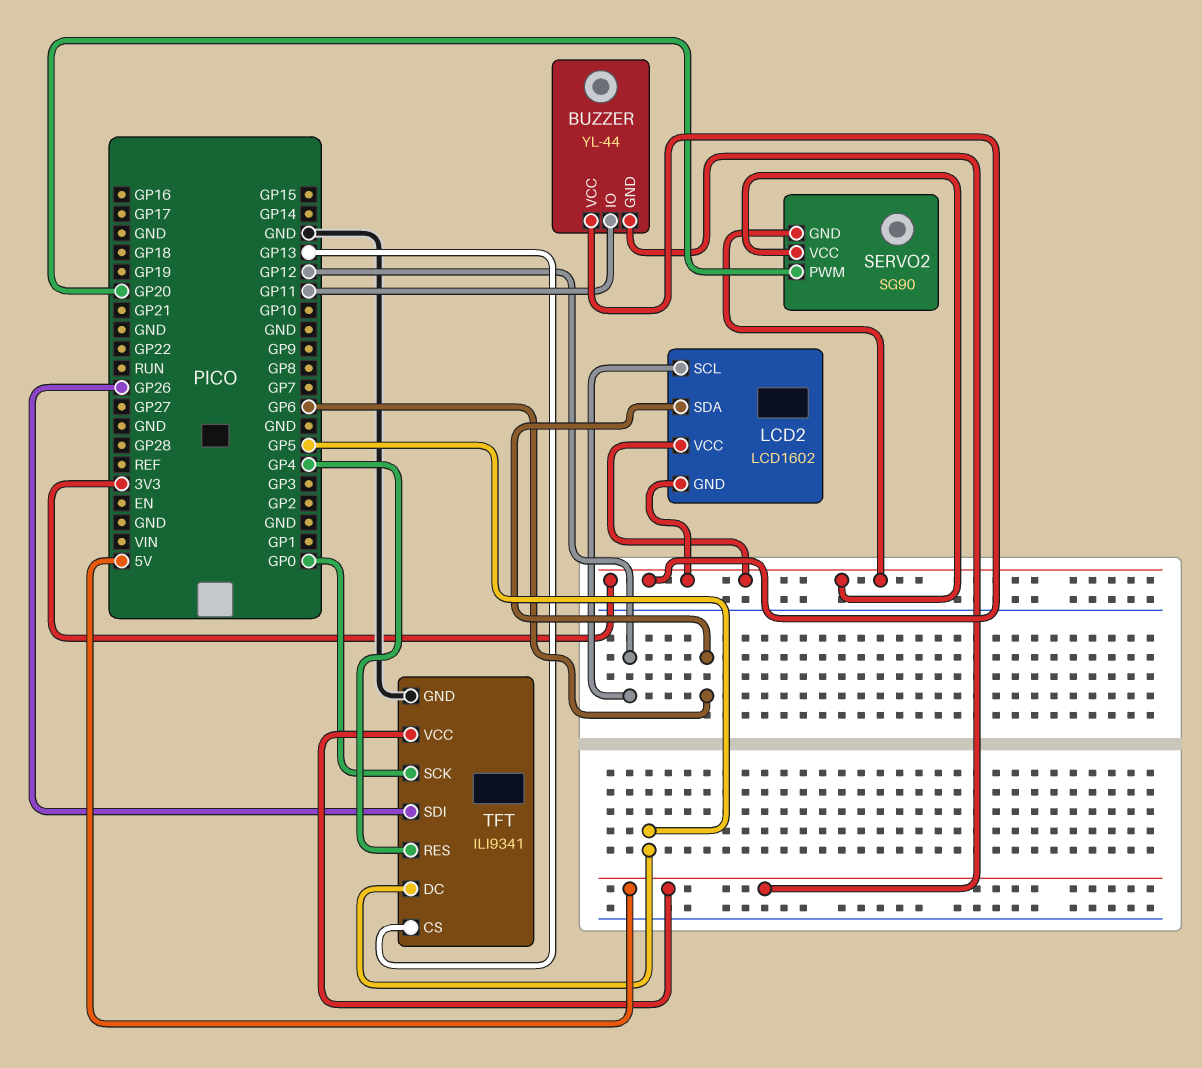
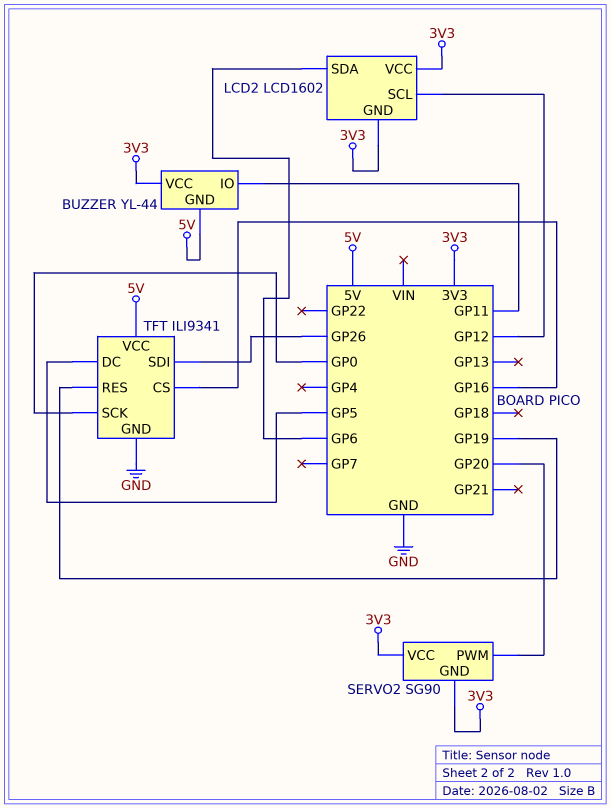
TFT pin CS: GP13 -> GP16
TFT pin RES: GP4 -> GP19

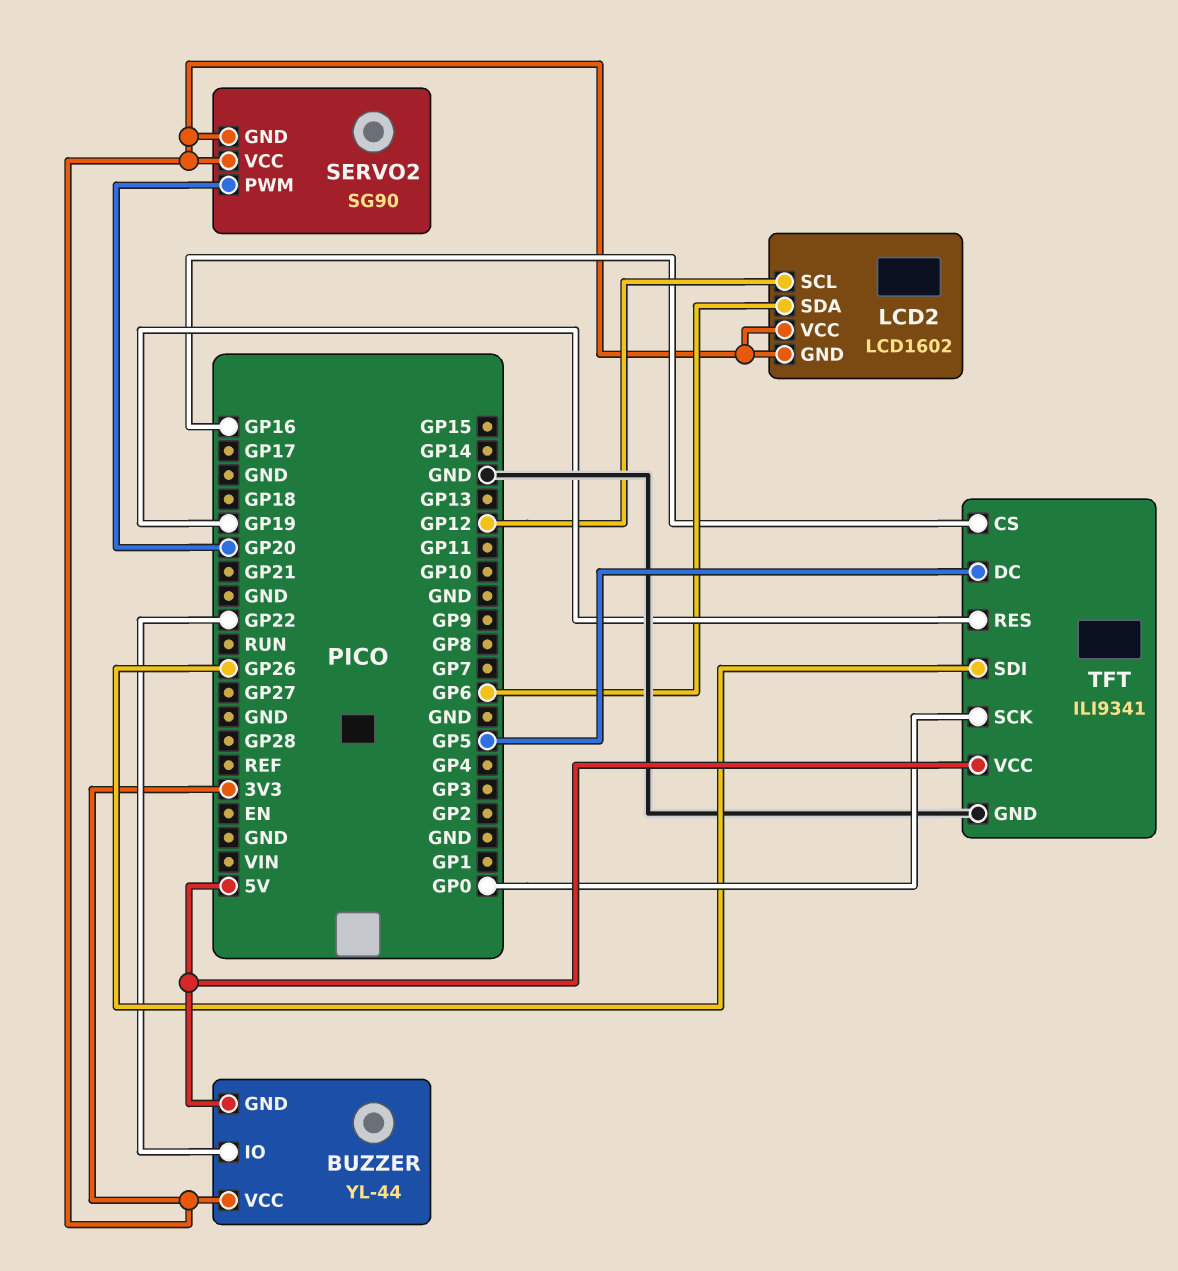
BUZZER pin IO: GP11 -> GP22

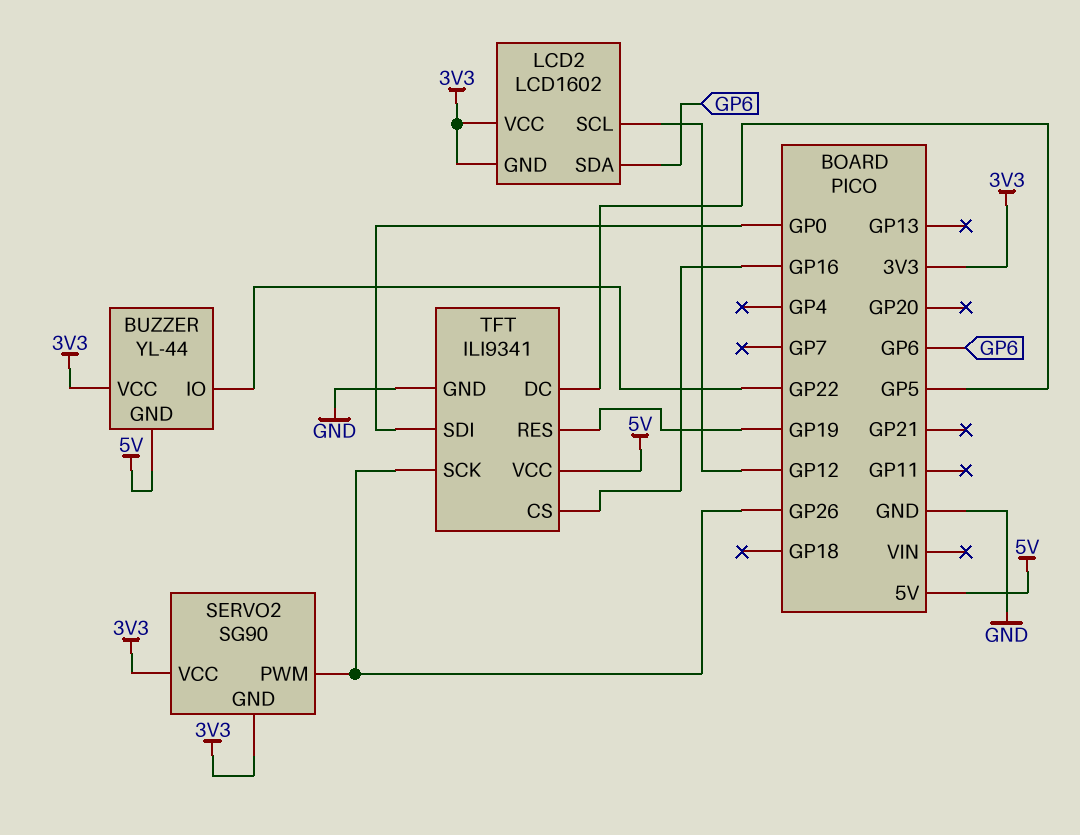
SERVO2 pin PWM: GP20 -> GP26
TFT pin SCK: GP0 -> GP26
TFT pin SDI: GP26 -> GP0

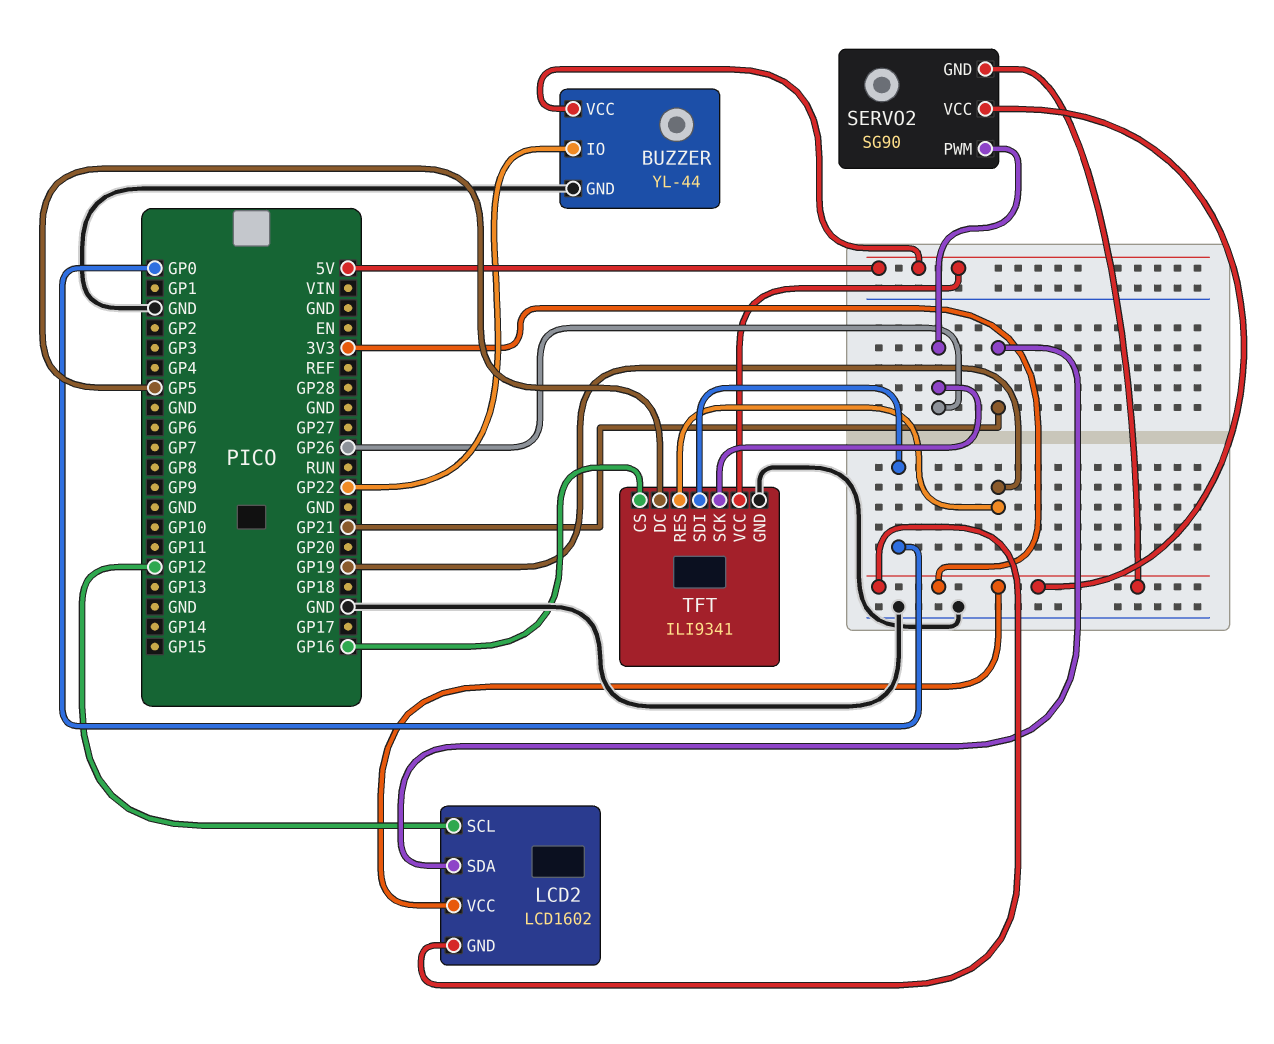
BUZZER pin GND: 5V -> GND
BUZZER pin VCC: 3V3 -> 5V
LCD2 pin SDA: GP6 -> GP21

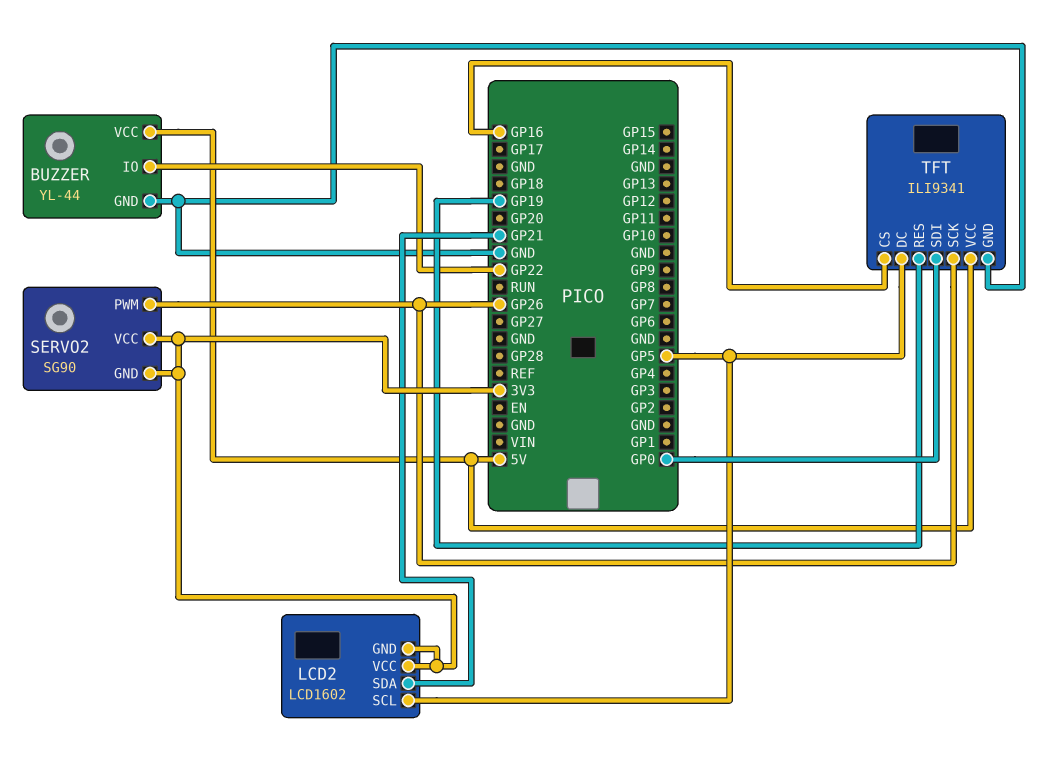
LCD2 pin SCL: GP12 -> GP5

